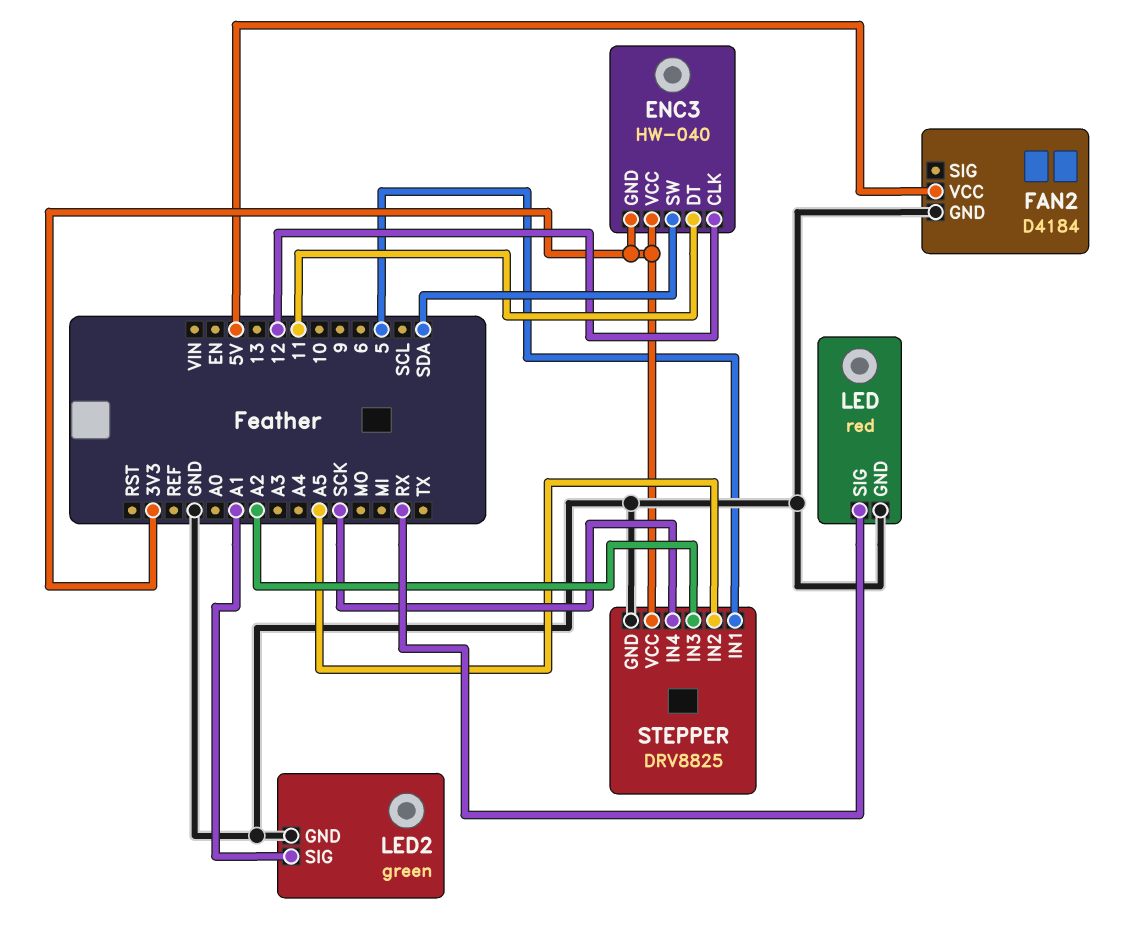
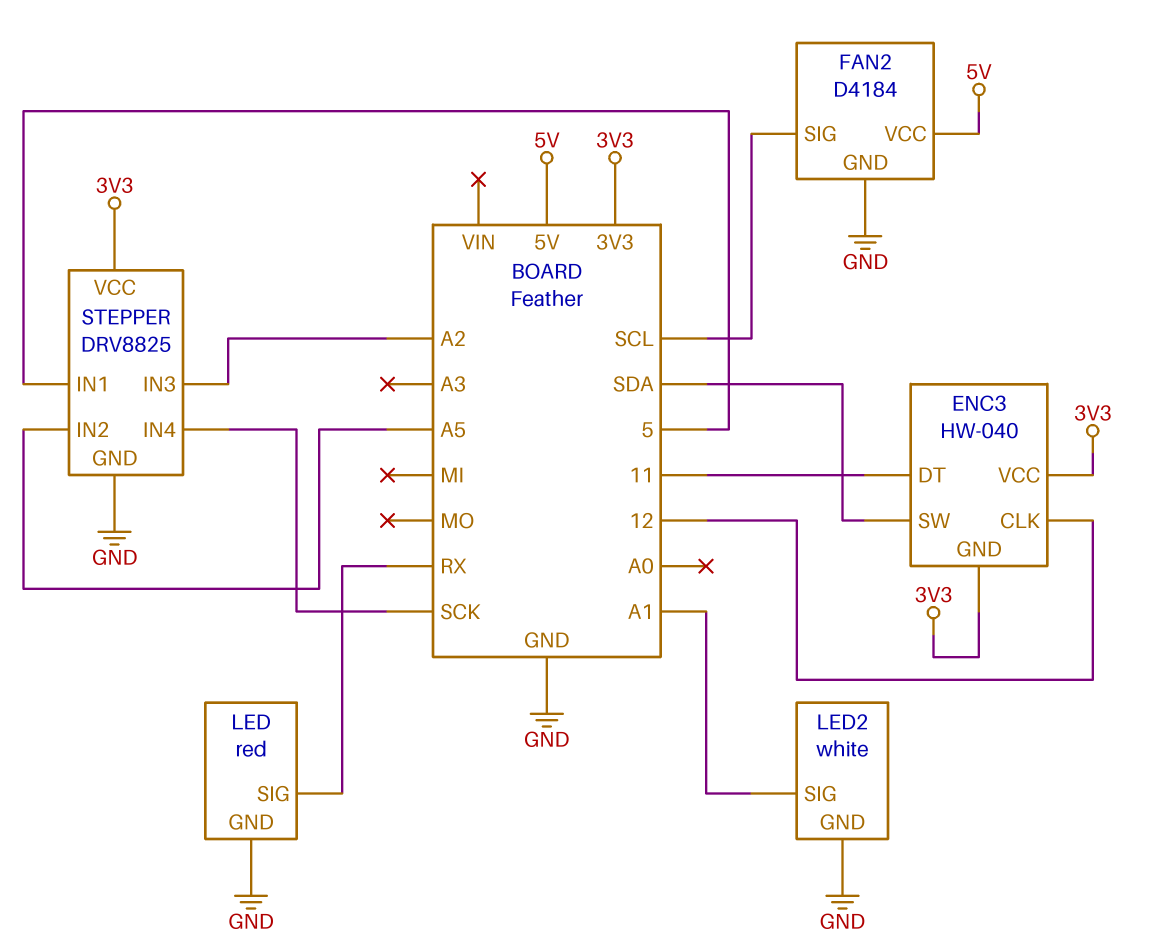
FAN2 pin SIG: none -> SCL
LED2: green -> white

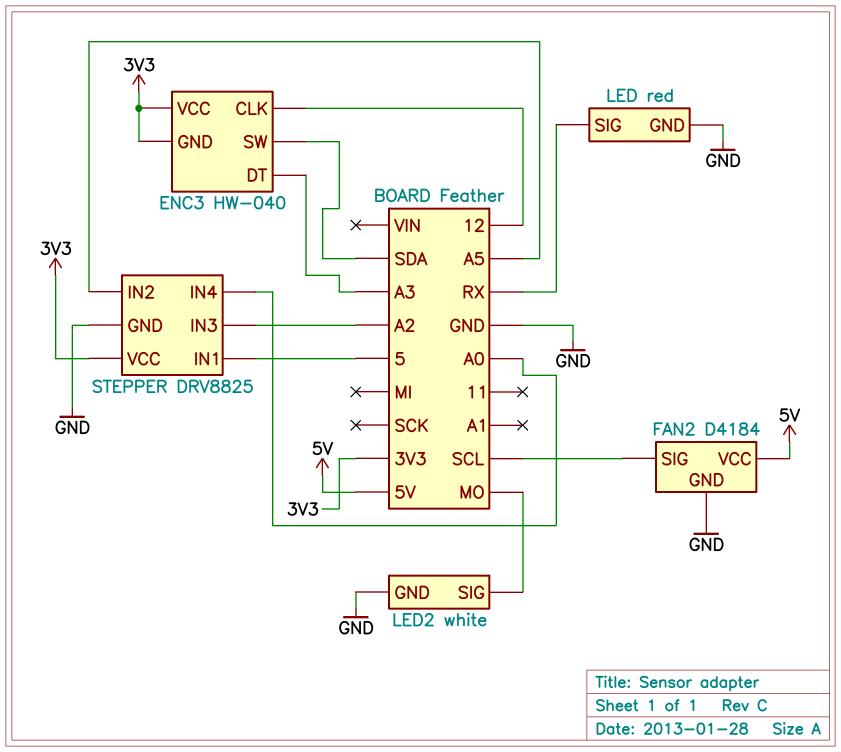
ENC3 pin DT: 11 -> A3
LED2 pin SIG: A1 -> MO
STEPPER pin IN4: SCK -> A0

